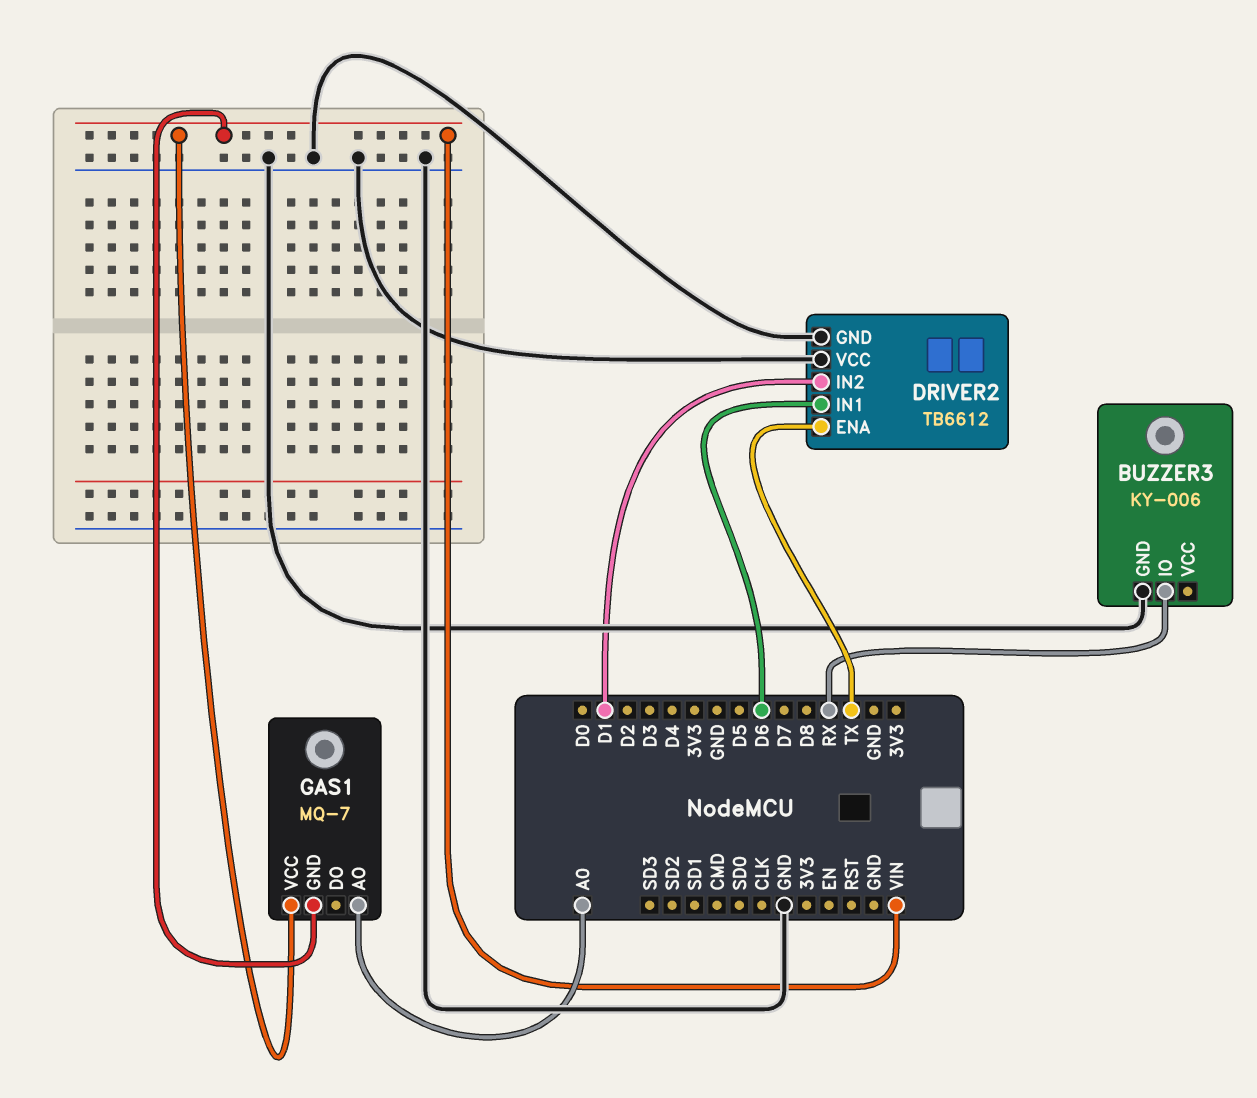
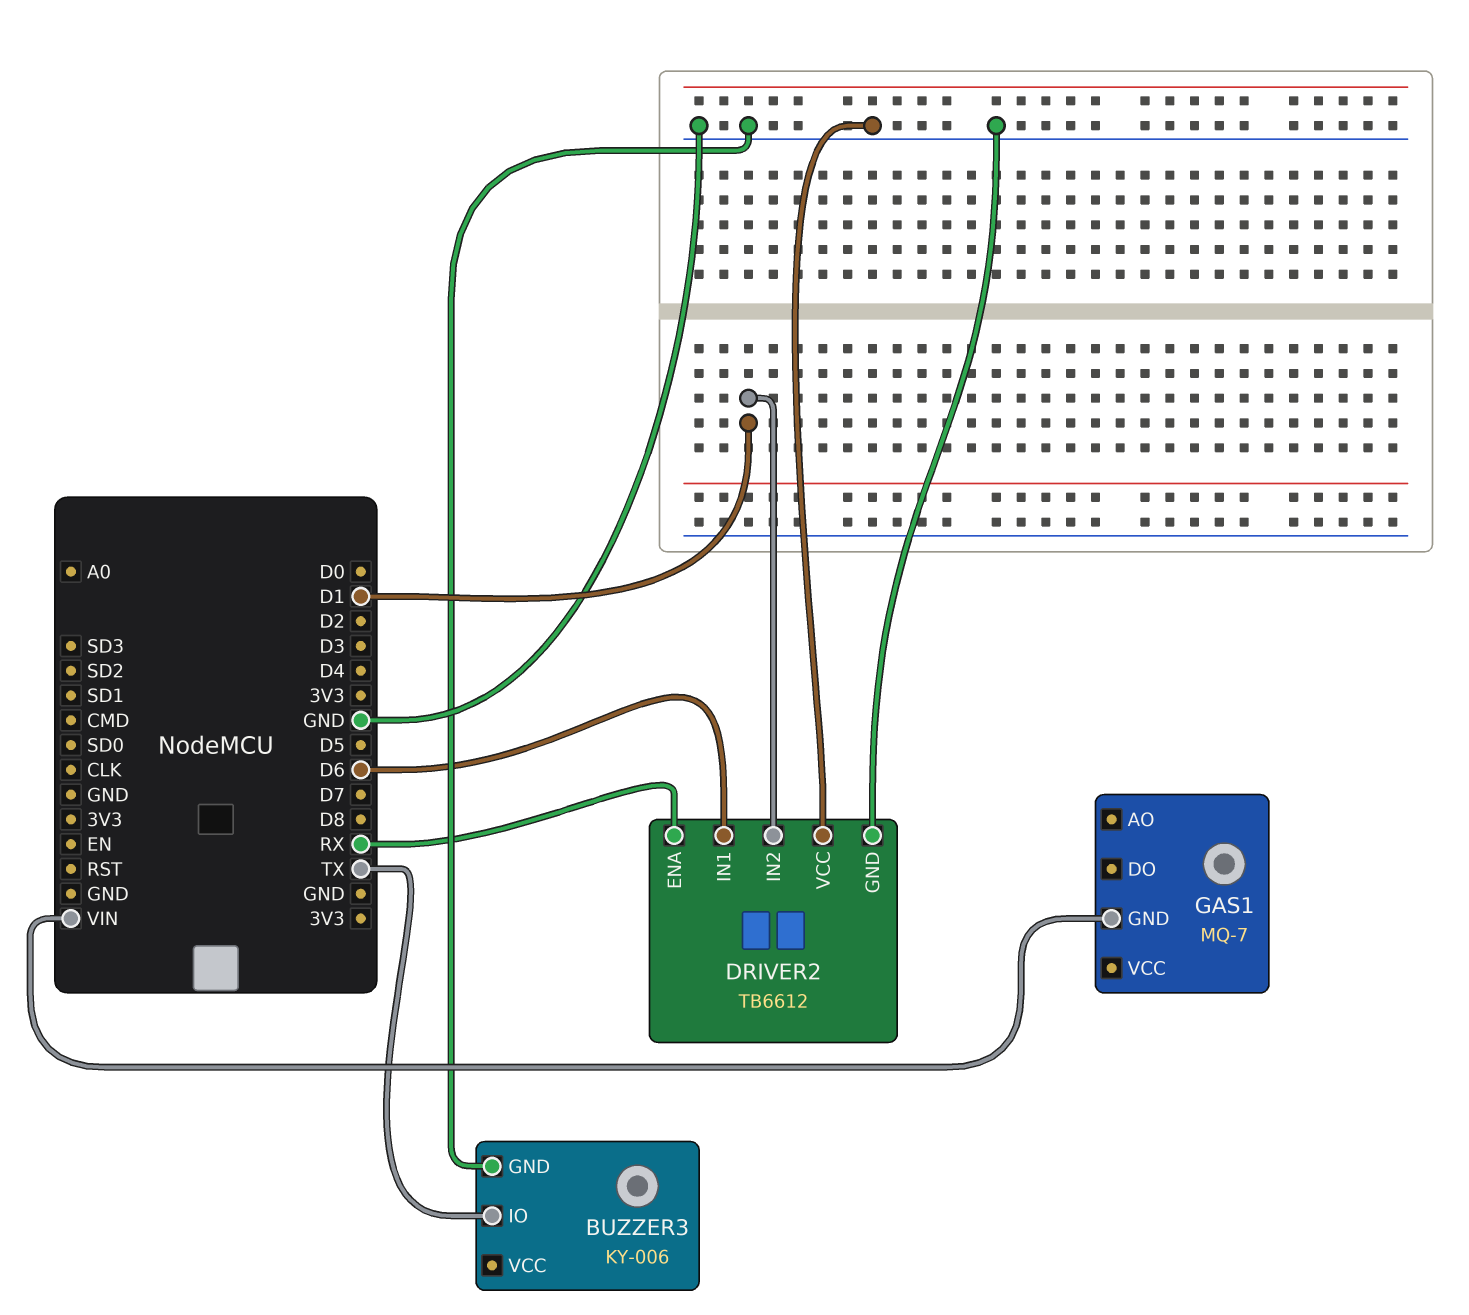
BUZZER3 pin IO: RX -> TX
DRIVER2 pin ENA: TX -> RX
GAS1 pin AO: A0 -> none
GAS1 pin VCC: VIN -> none

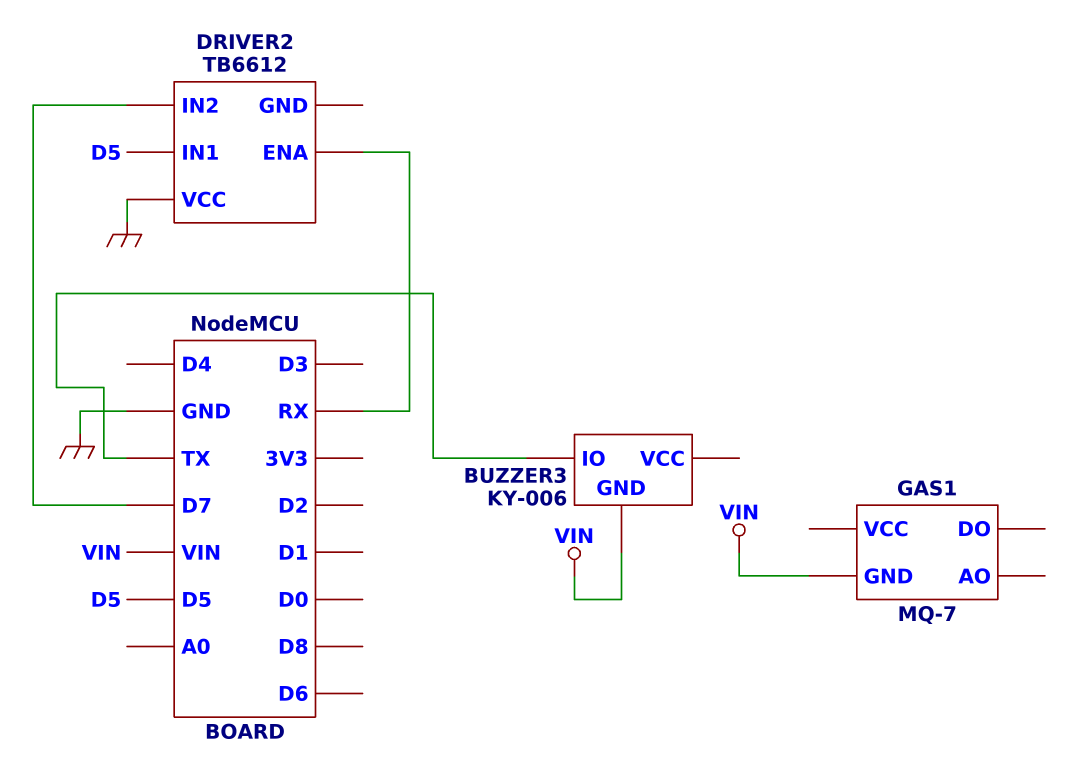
BUZZER3 pin GND: GND -> VIN
DRIVER2 pin GND: GND -> none
DRIVER2 pin IN1: D6 -> D5
DRIVER2 pin IN2: D1 -> D7

